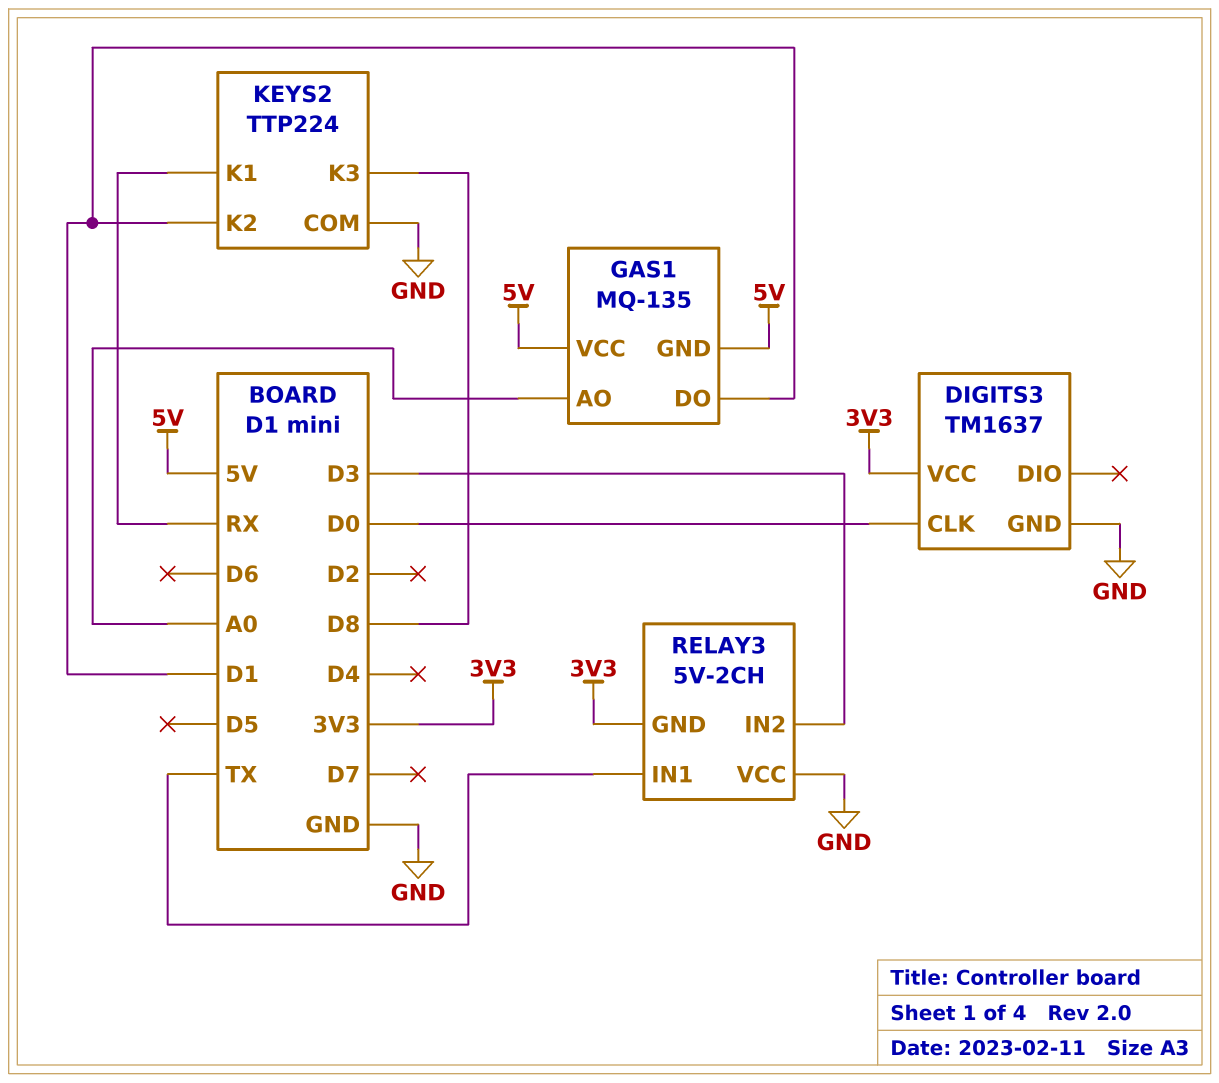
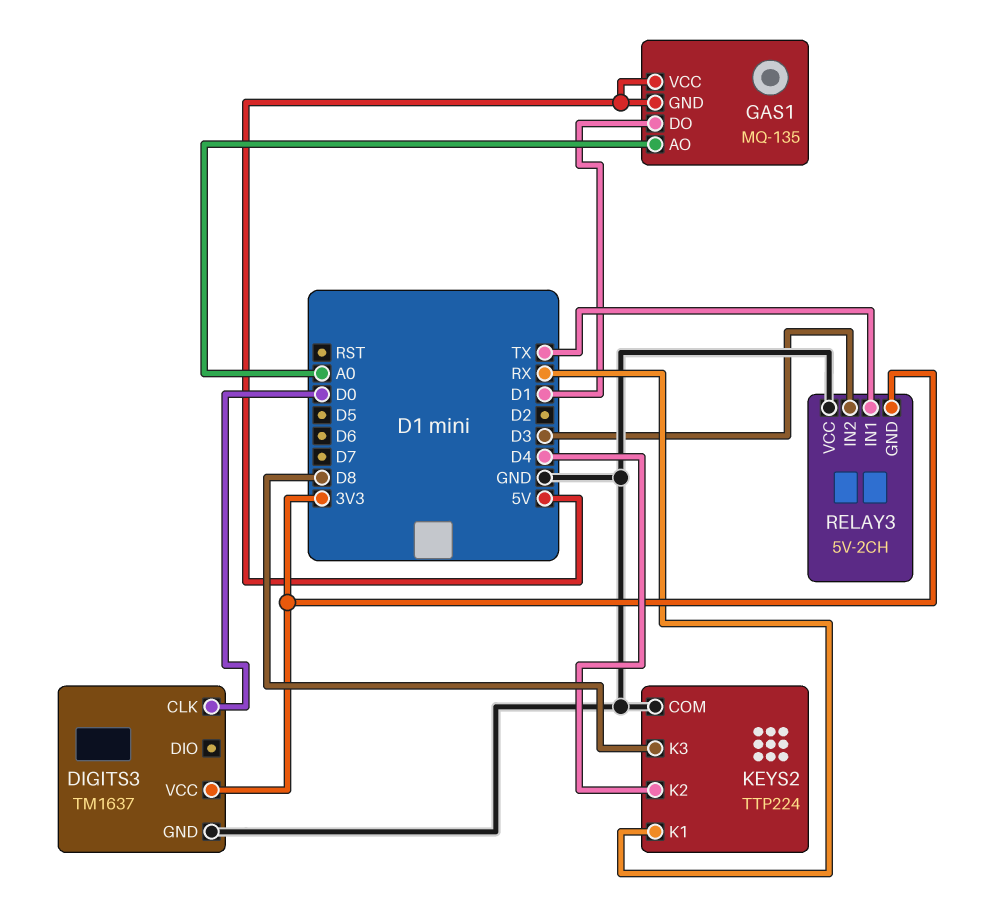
KEYS2 pin K2: D1 -> D4

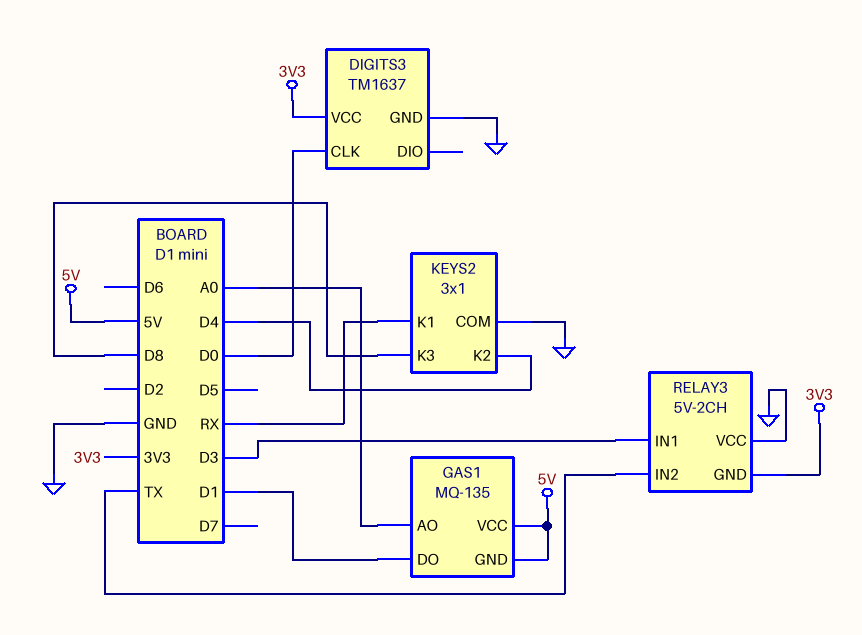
KEYS2: TTP224 -> 3x1
RELAY3 pin IN1: TX -> D3
RELAY3 pin IN2: D3 -> TX

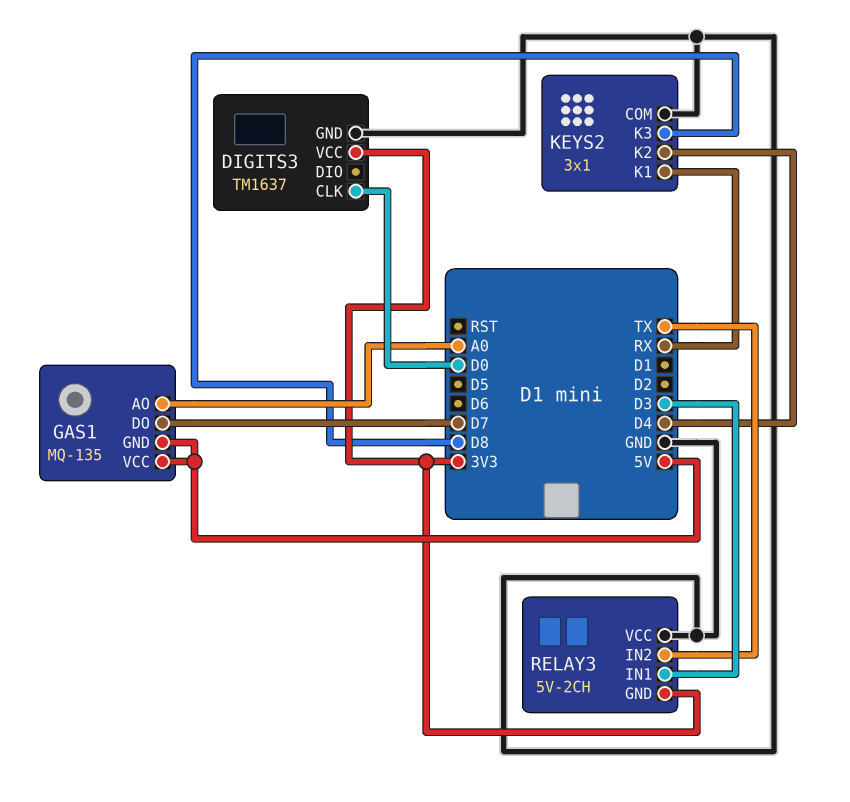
GAS1 pin DO: D1 -> D7

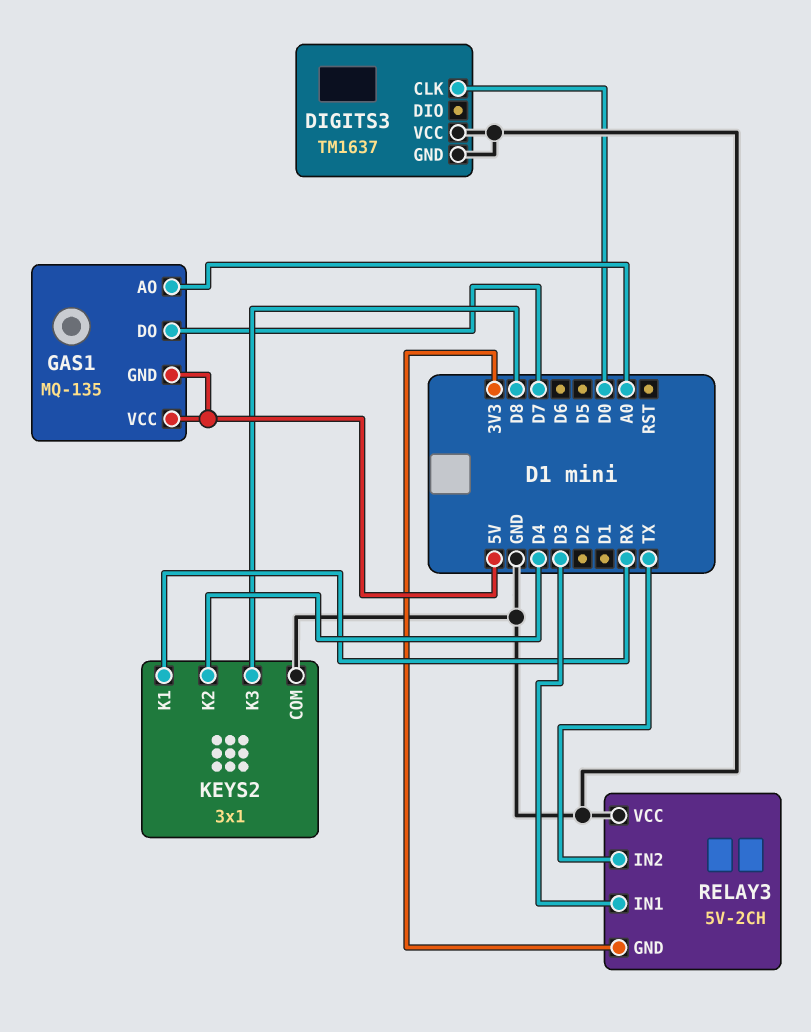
DIGITS3 pin VCC: 3V3 -> GND

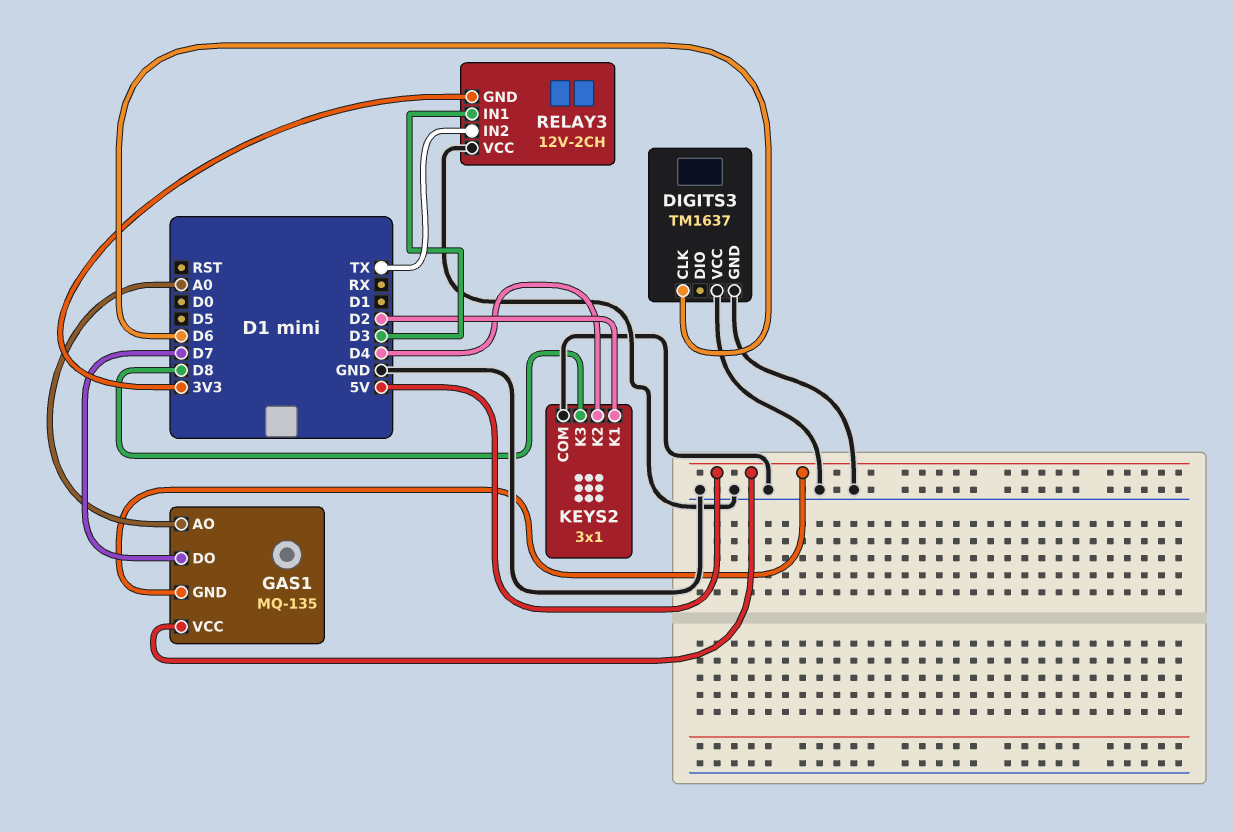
DIGITS3 pin CLK: D0 -> D6
KEYS2 pin K1: RX -> D2
RELAY3: 5V-2CH -> 12V-2CH

